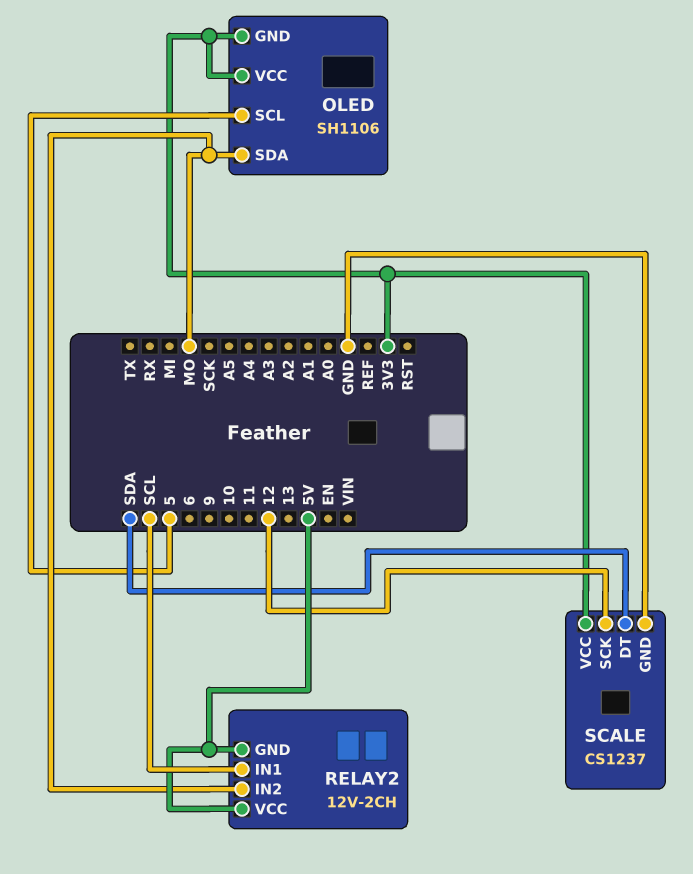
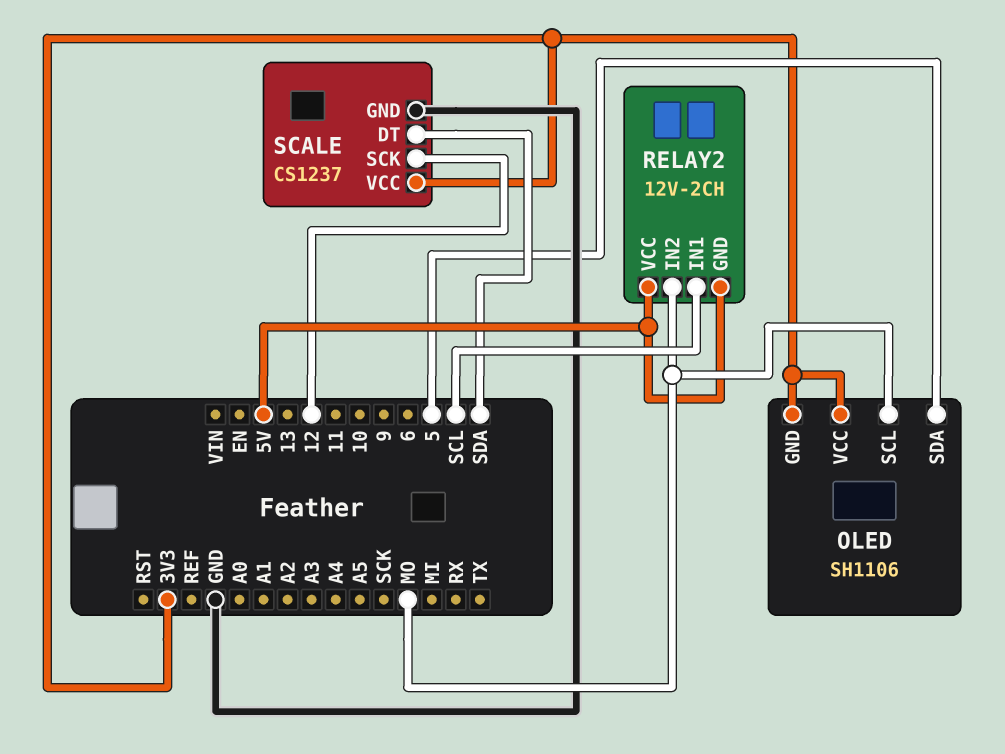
OLED pin SCL: 5 -> MO
OLED pin SDA: MO -> 5

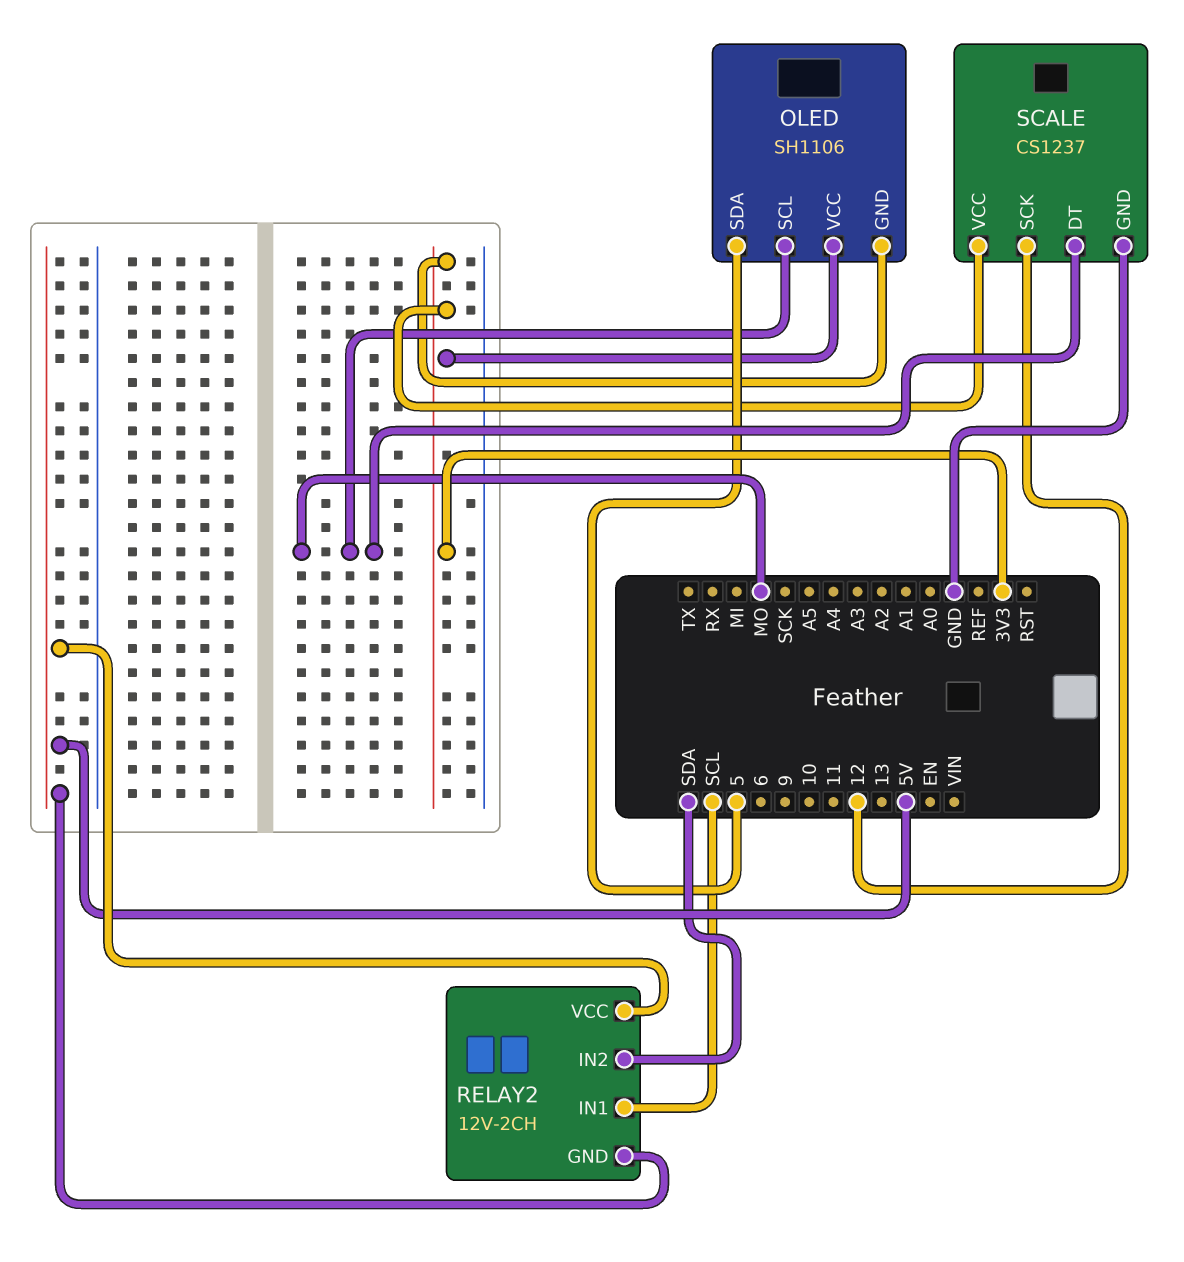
RELAY2 pin IN2: MO -> SDA
SCALE pin DT: SDA -> MO

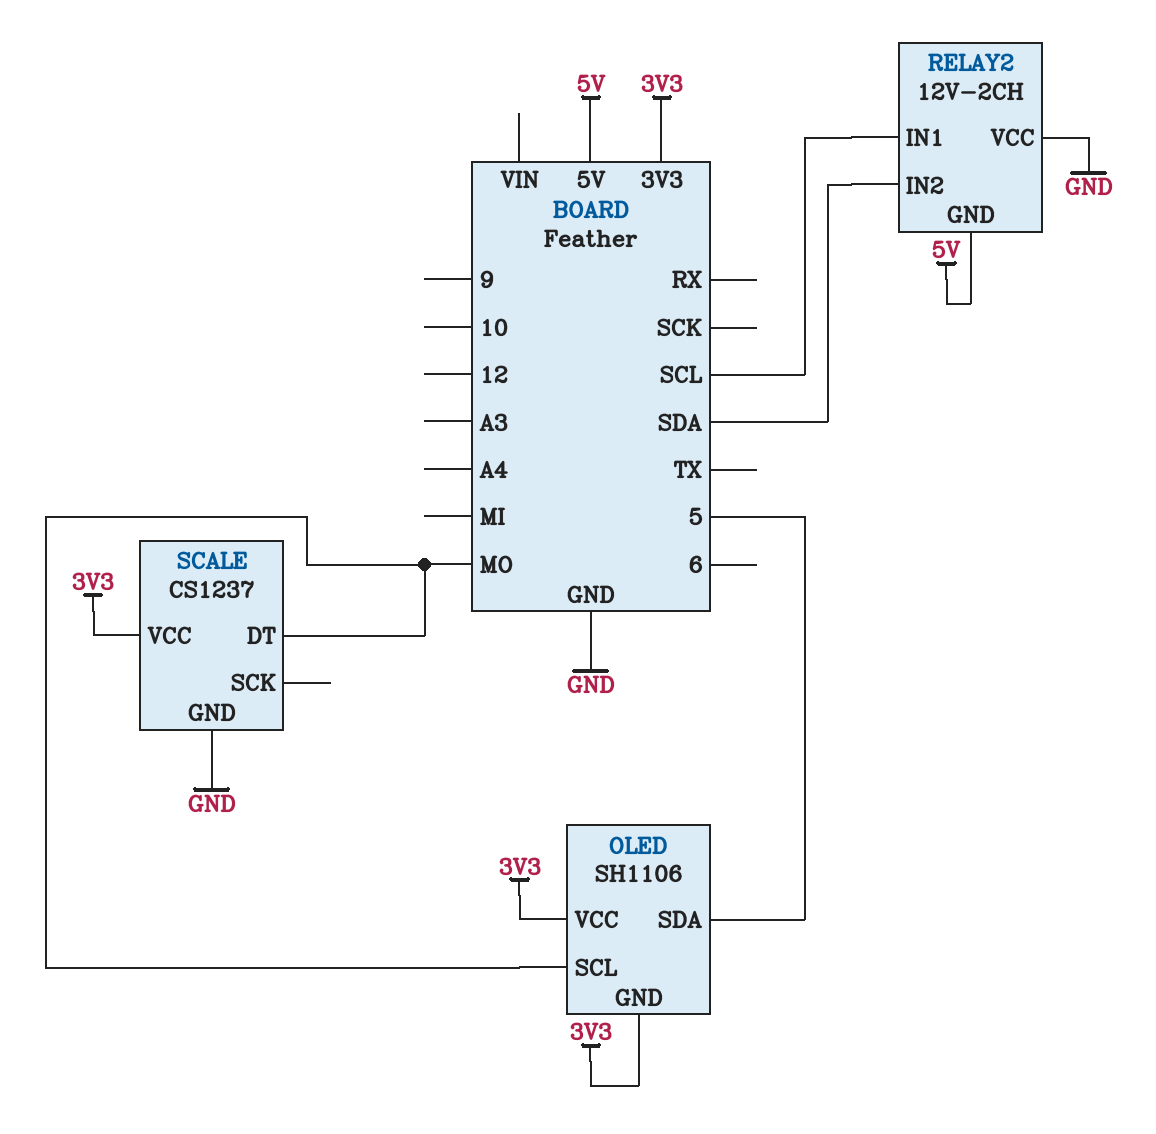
RELAY2 pin VCC: 5V -> GND
SCALE pin SCK: 12 -> none

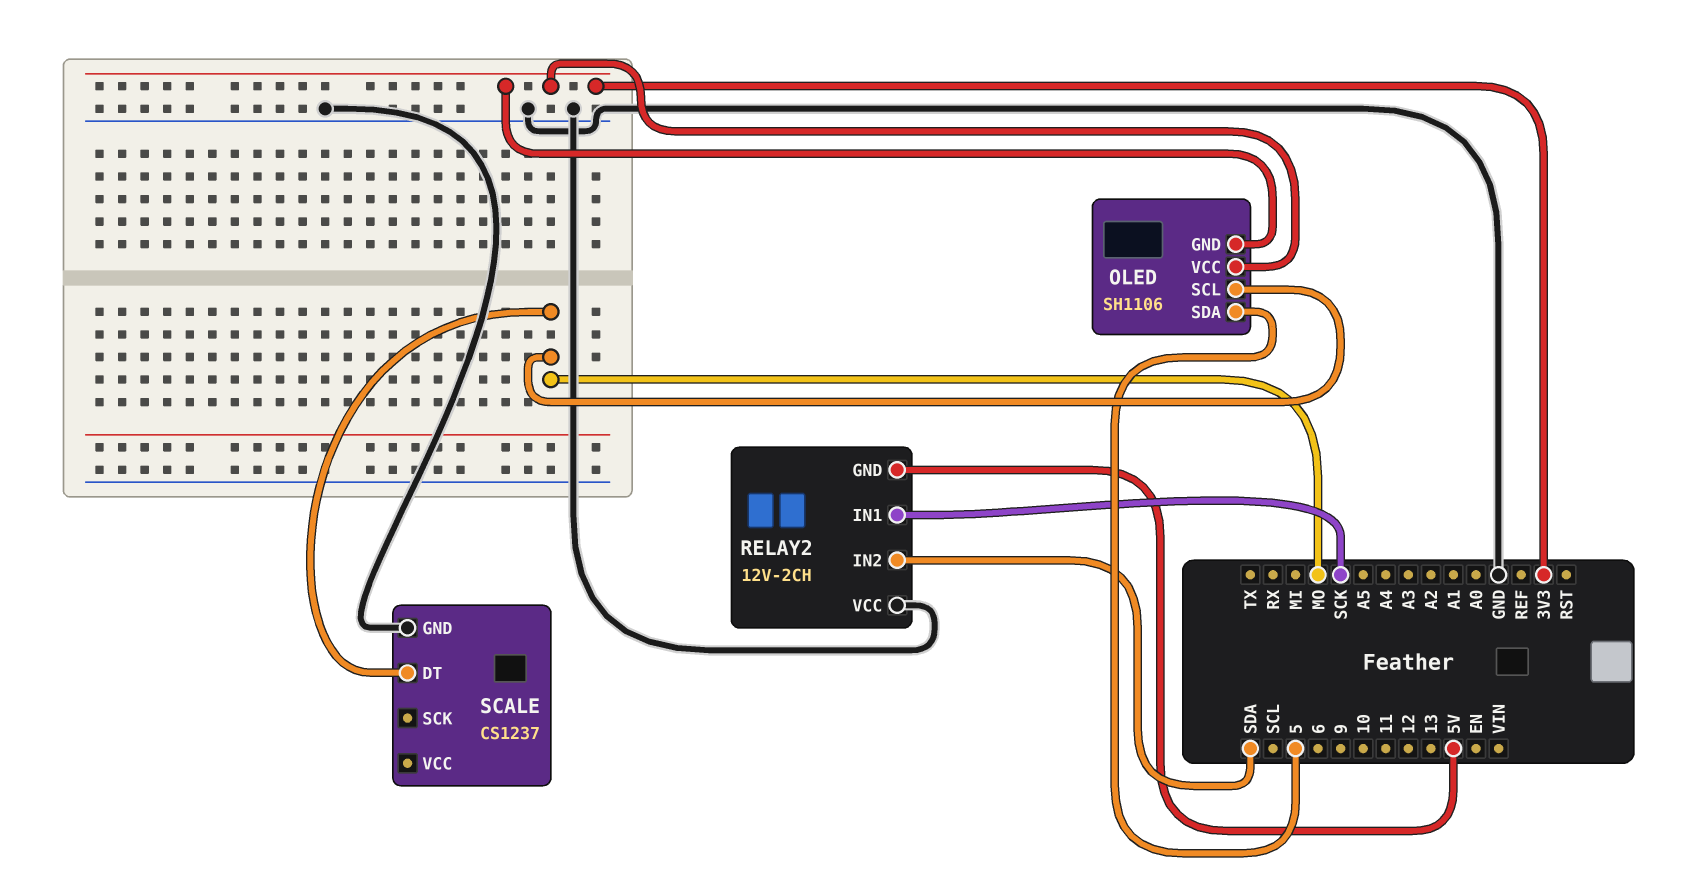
RELAY2 pin IN1: SCL -> SCK
SCALE pin VCC: 3V3 -> none

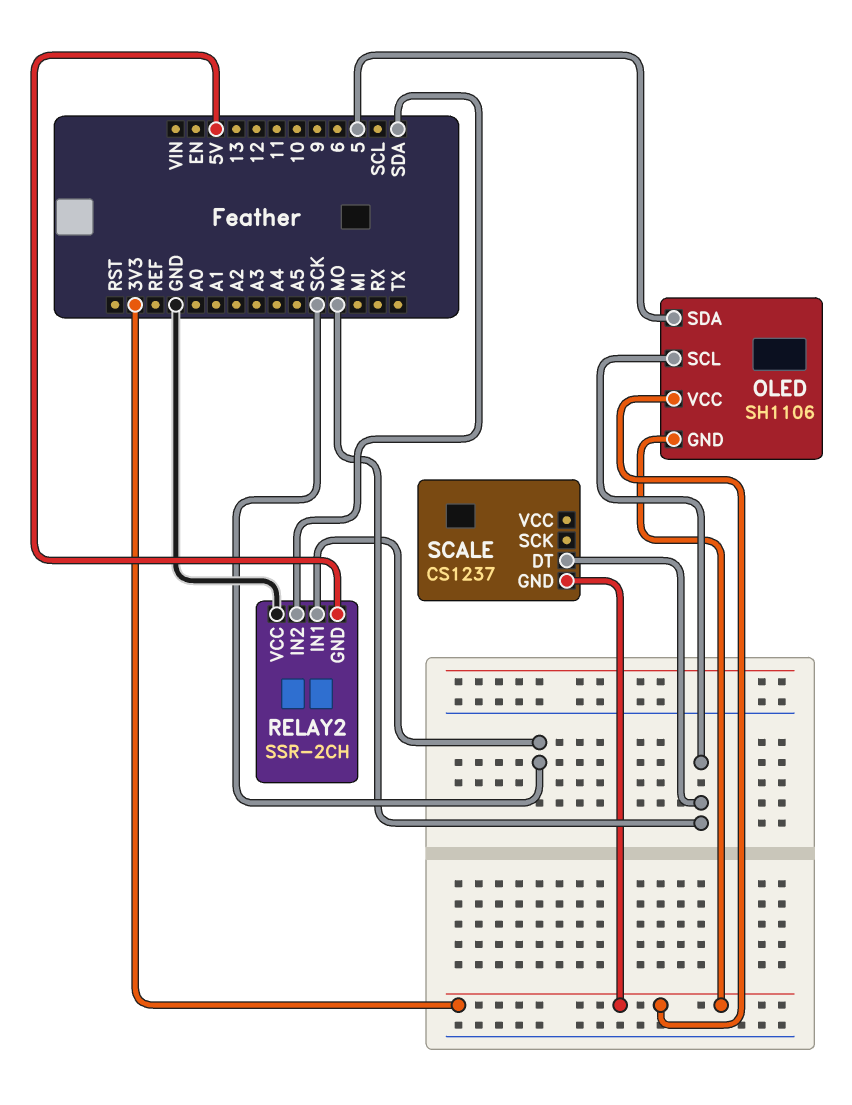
RELAY2: 12V-2CH -> SSR-2CH
SCALE pin GND: GND -> 3V3

